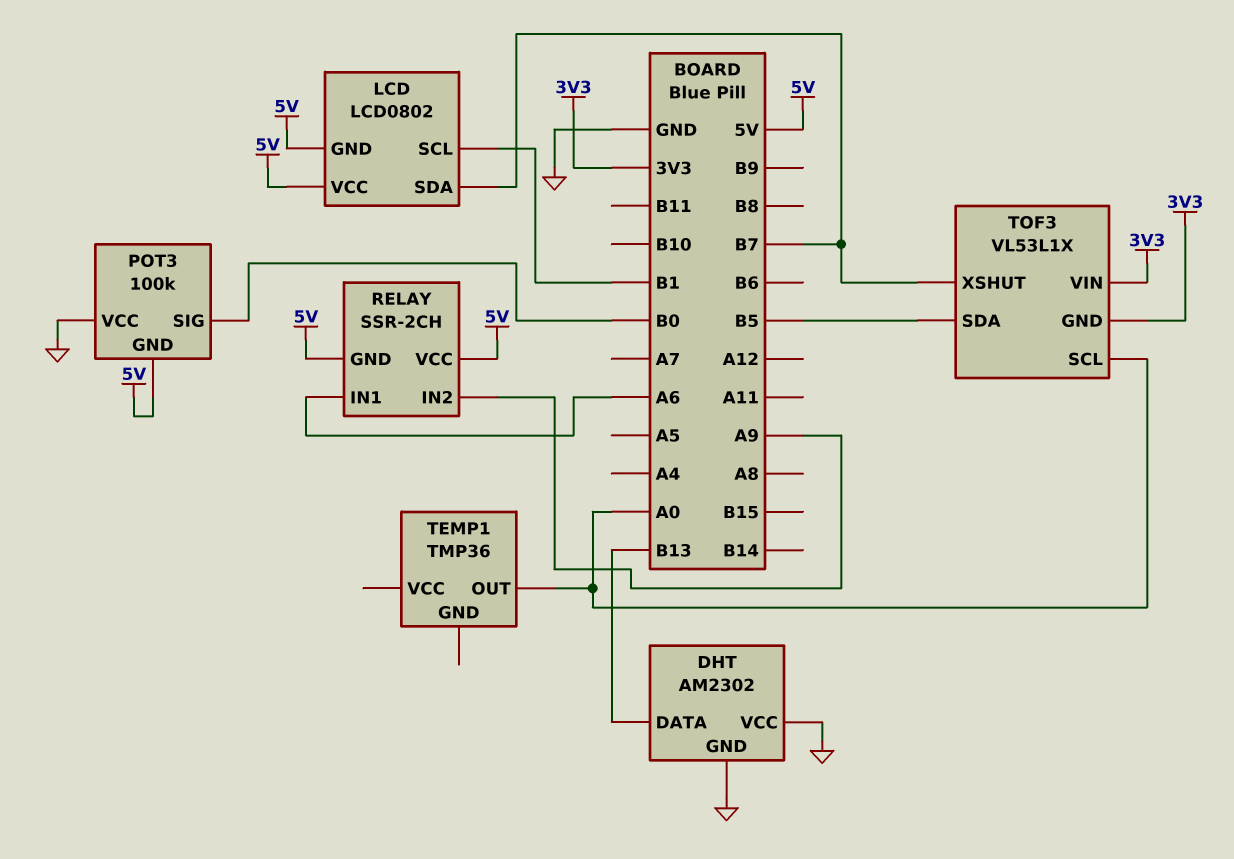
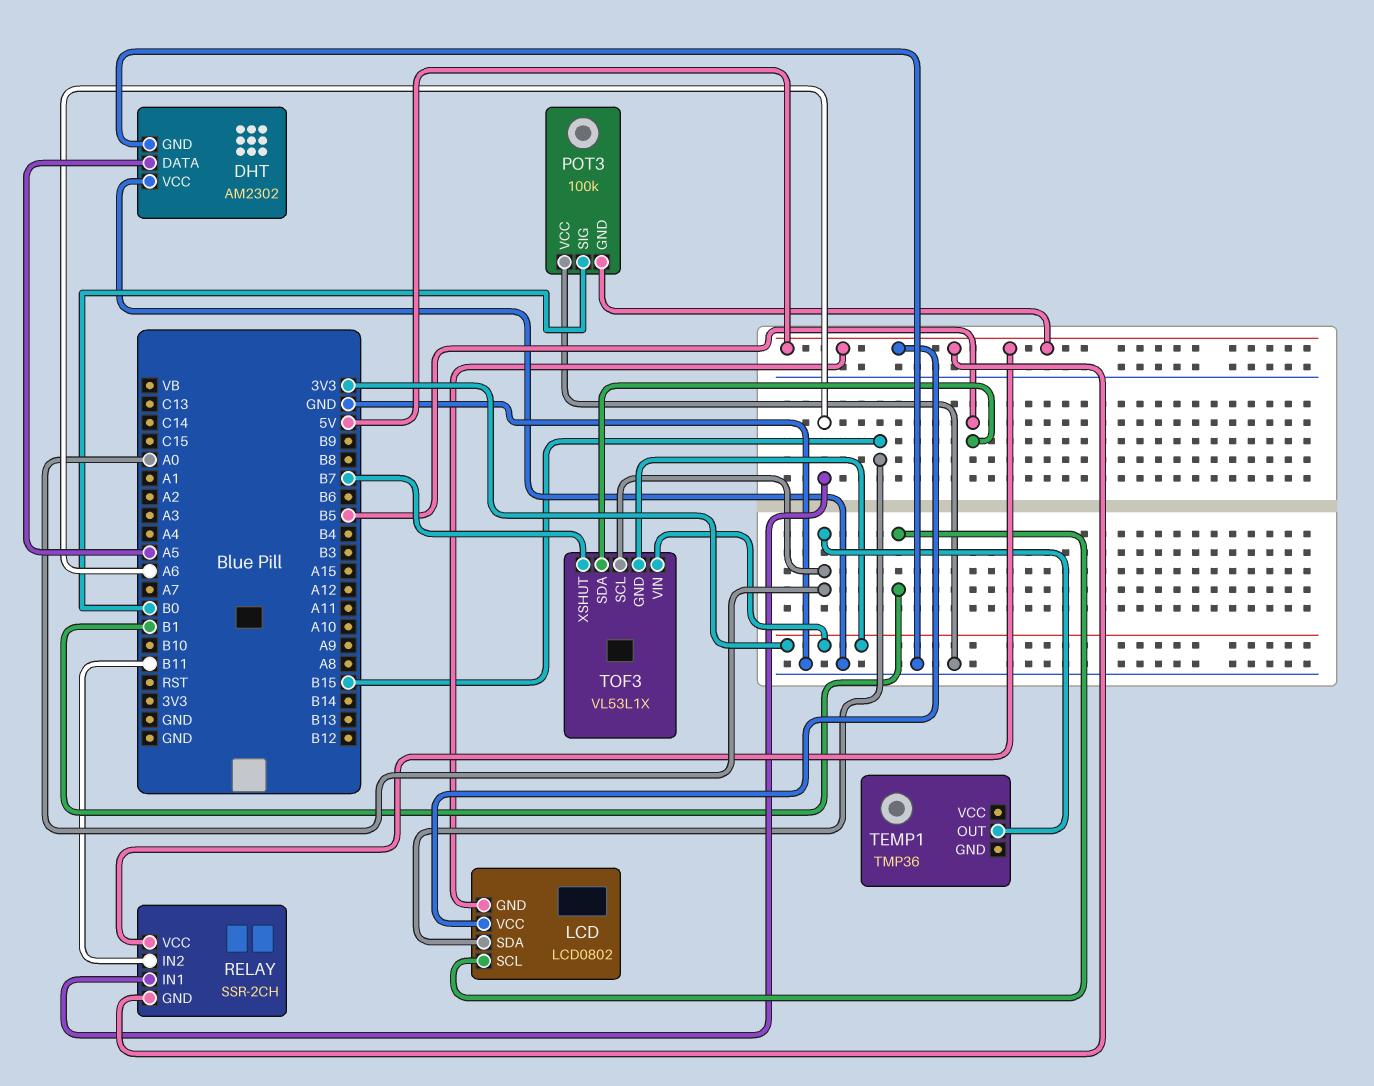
DHT pin DATA: B13 -> A5
LCD pin SDA: B7 -> B15
RELAY pin IN2: A9 -> B11

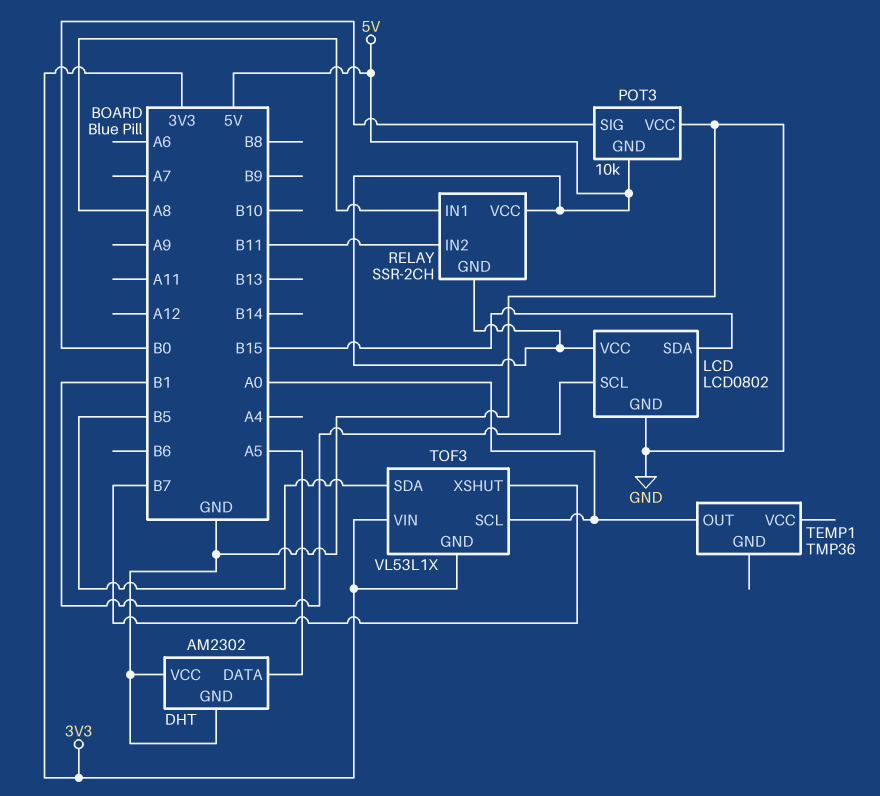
LCD pin GND: 5V -> GND
POT3: 100k -> 10k
RELAY pin IN1: A6 -> A8

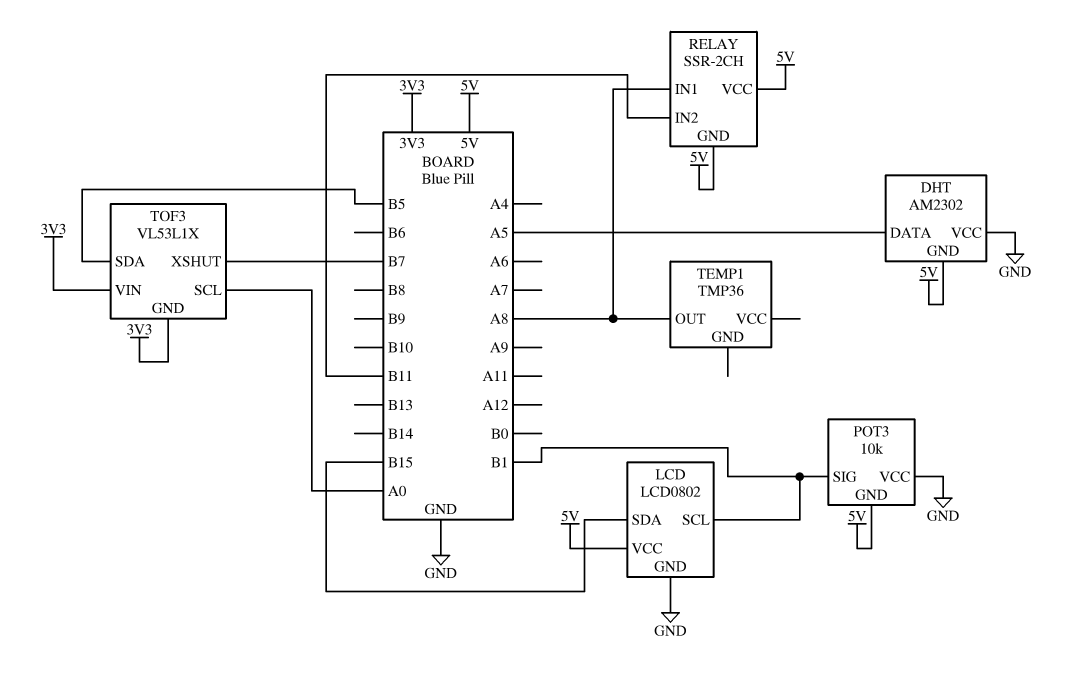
DHT pin GND: GND -> 5V
POT3 pin SIG: B0 -> B1
TEMP1 pin OUT: A0 -> A8

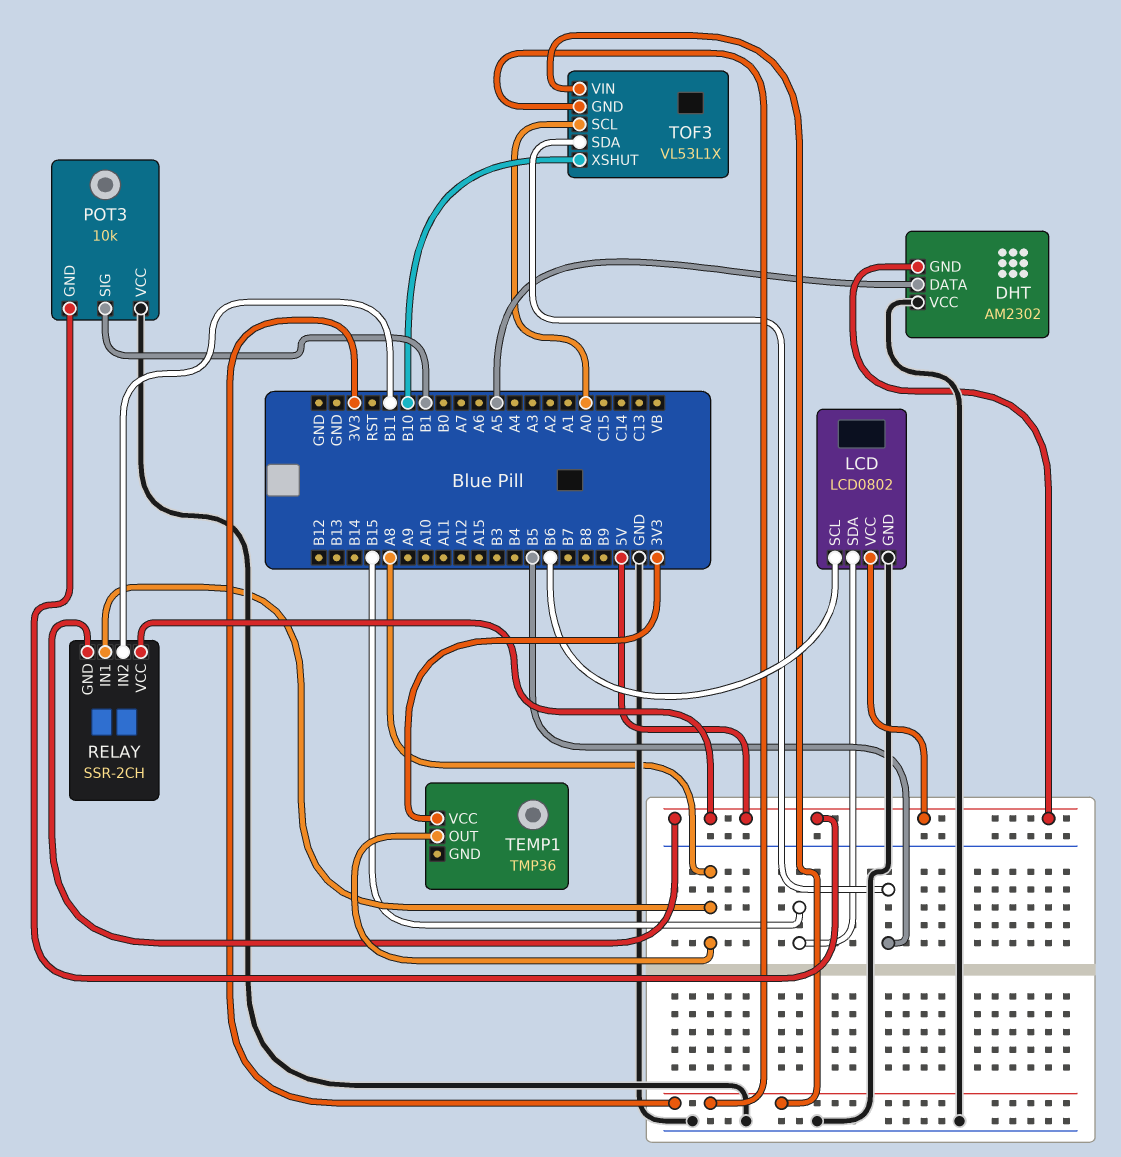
LCD pin SCL: B1 -> B6
TEMP1 pin VCC: none -> 3V3
TOF3 pin XSHUT: B7 -> B10

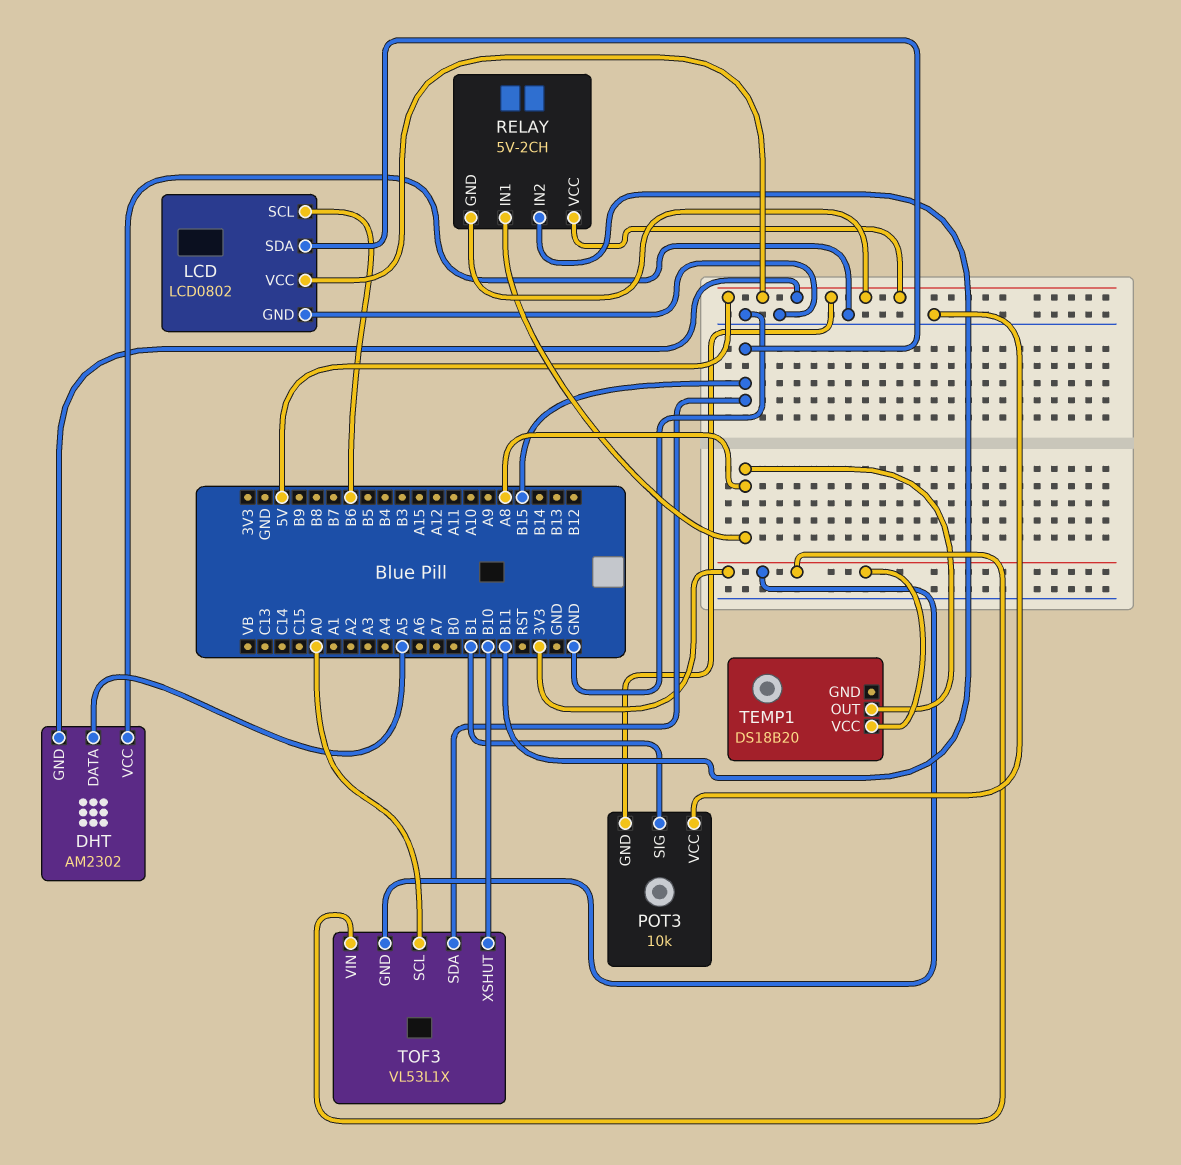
RELAY: SSR-2CH -> 5V-2CH
TEMP1: TMP36 -> DS18B20
TOF3 pin SDA: B5 -> B15

